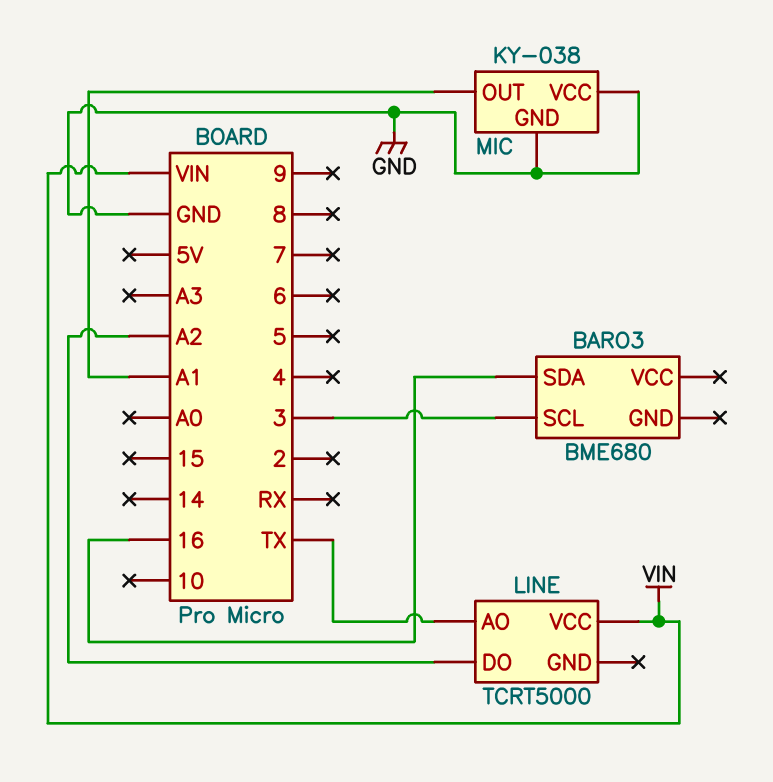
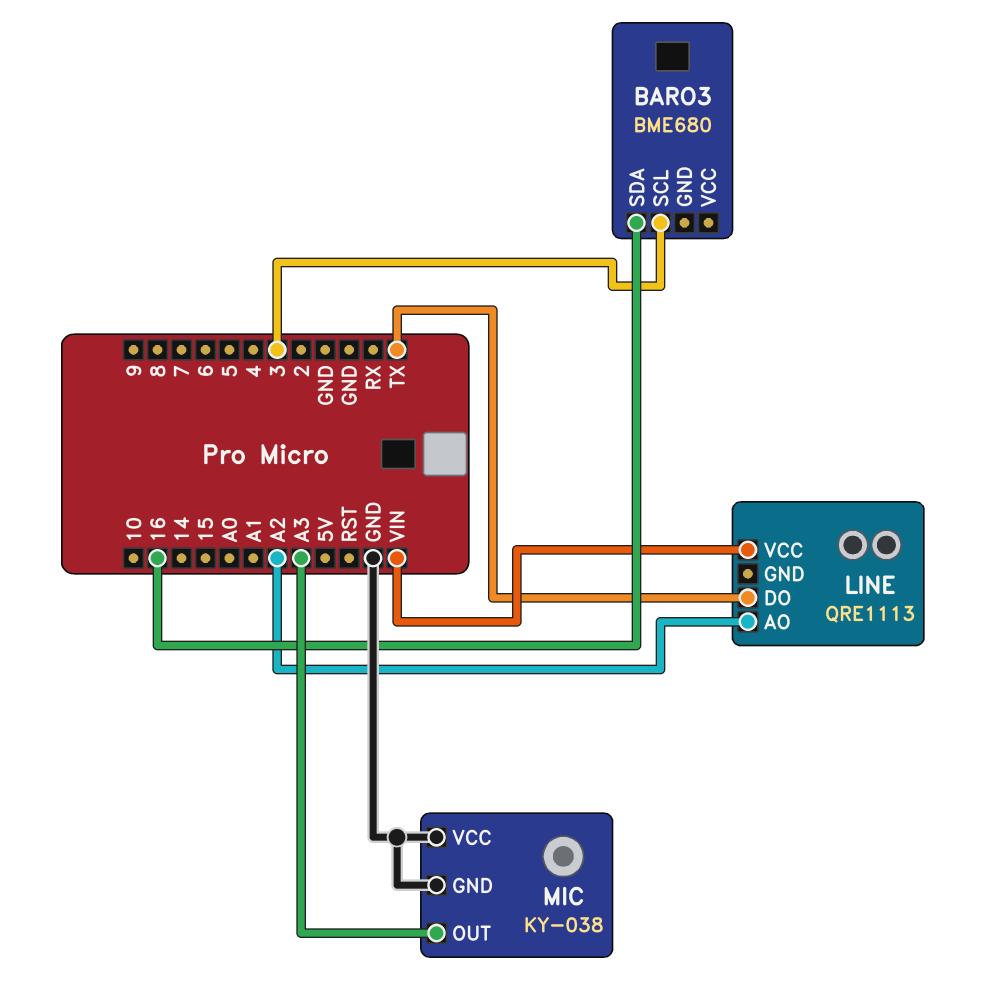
LINE: TCRT5000 -> QRE1113
LINE pin AO: TX -> A2
LINE pin DO: A2 -> TX
MIC pin OUT: A1 -> A3

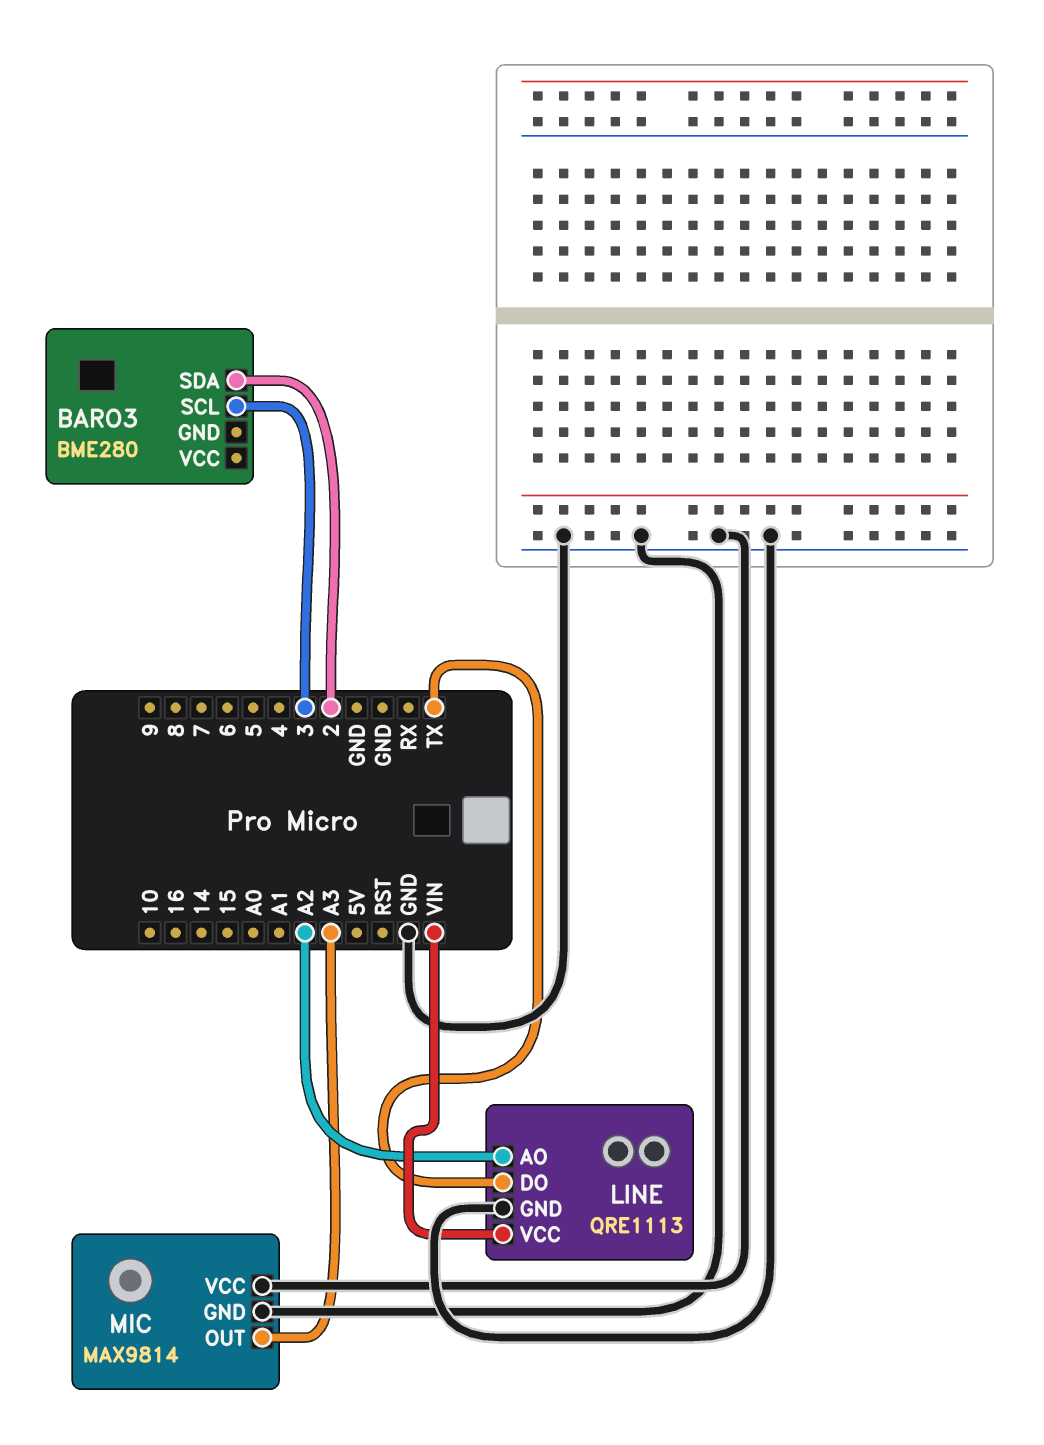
BARO3: BME680 -> BME280
BARO3 pin SDA: 16 -> 2
LINE pin GND: none -> GND
MIC: KY-038 -> MAX9814

